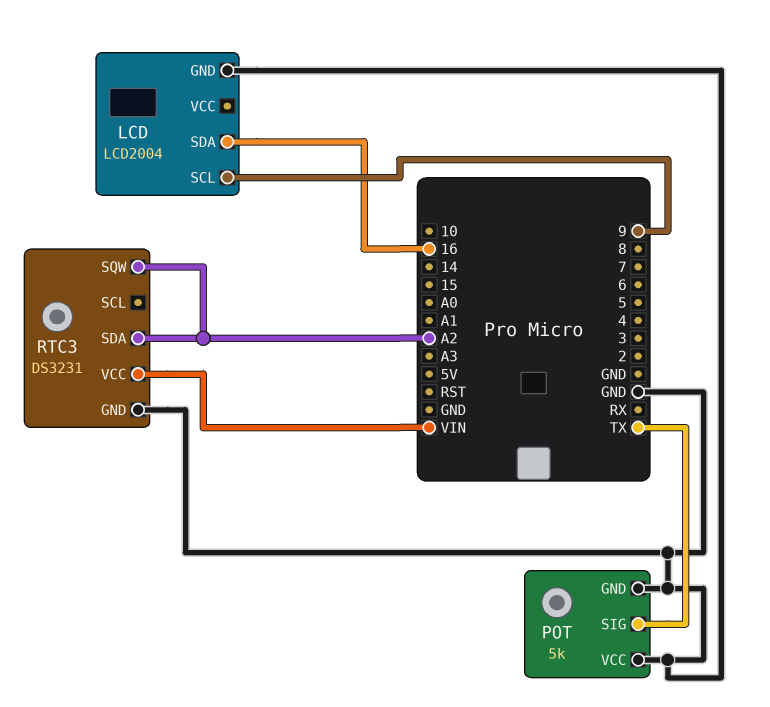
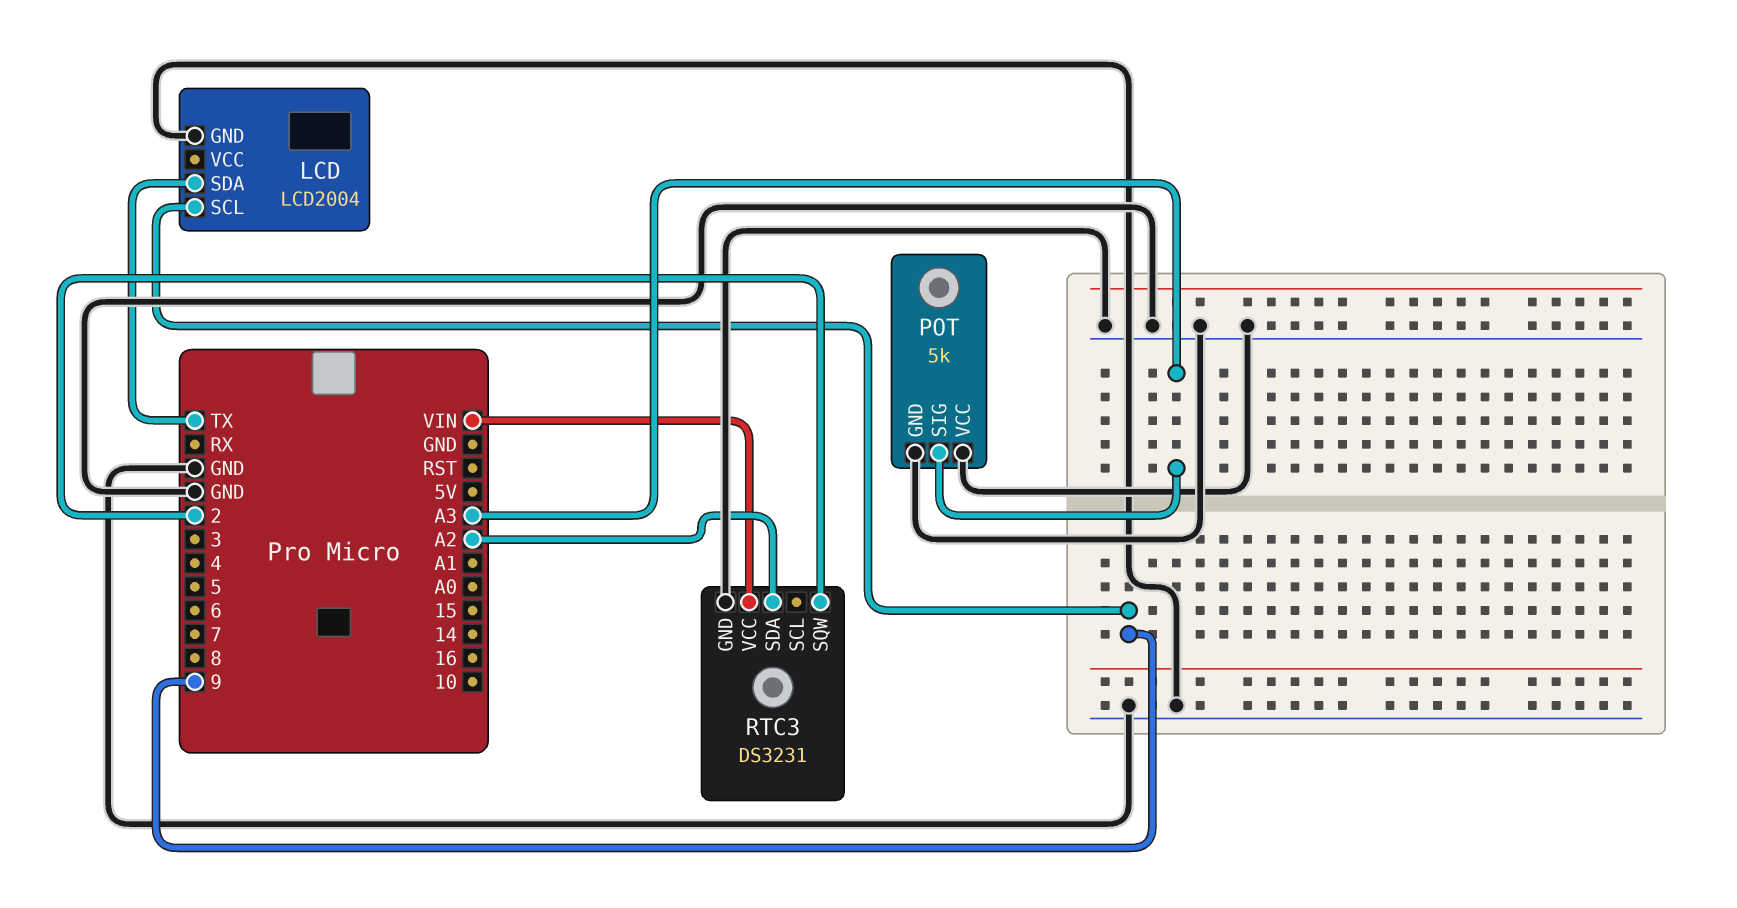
LCD pin SDA: 16 -> TX
POT pin SIG: TX -> A3
RTC3 pin SQW: A2 -> 2

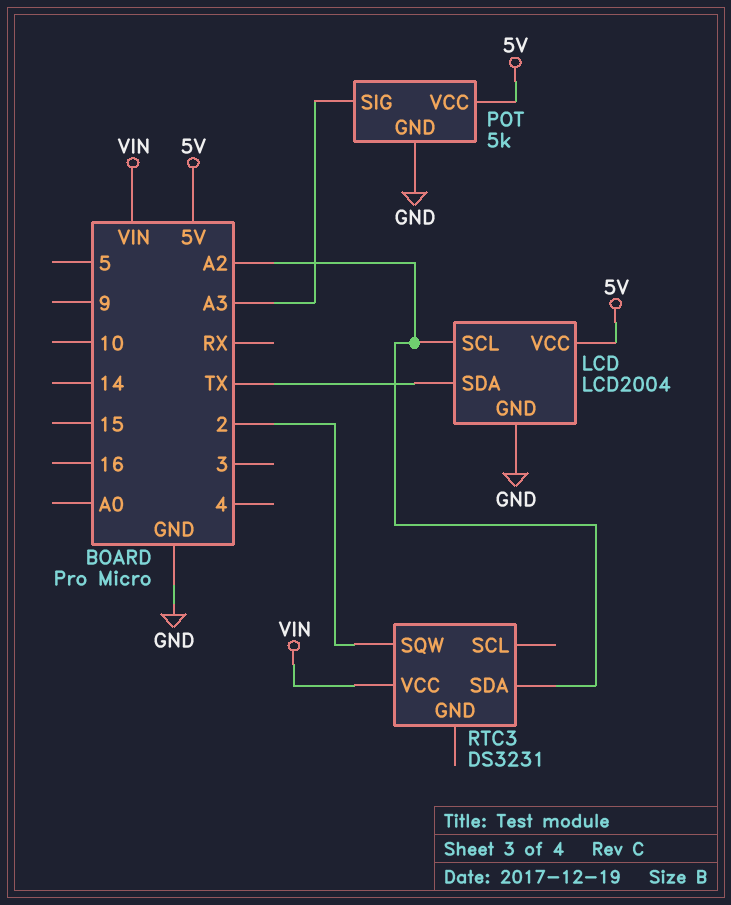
LCD pin SCL: 9 -> A2
LCD pin VCC: none -> 5V
POT pin VCC: GND -> 5V
RTC3 pin GND: GND -> none

